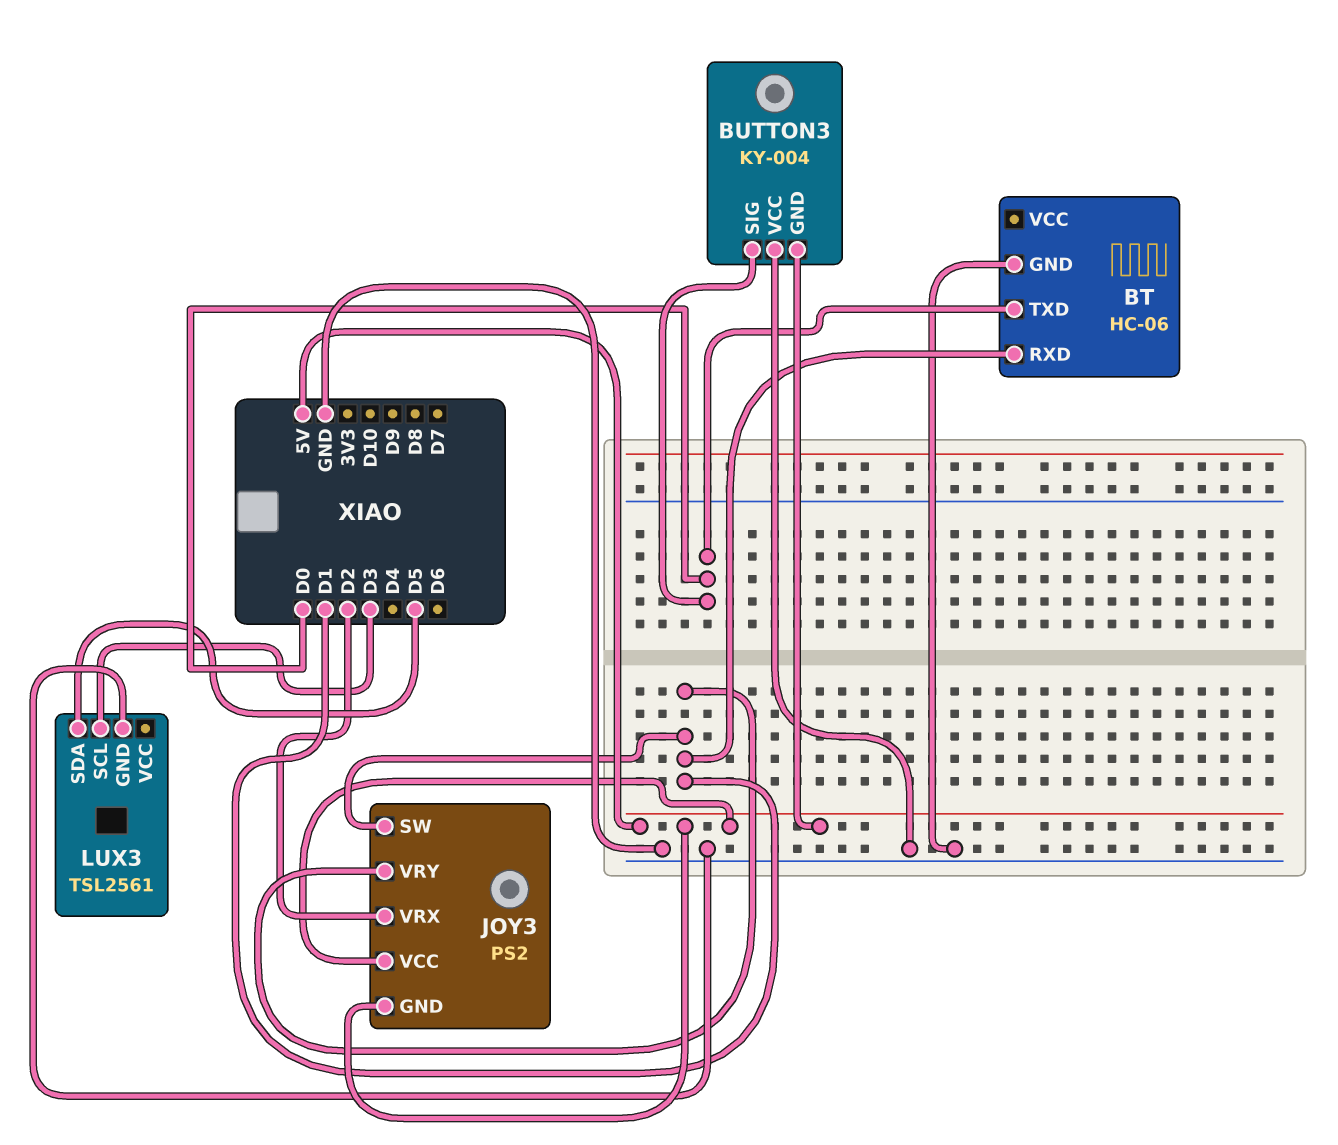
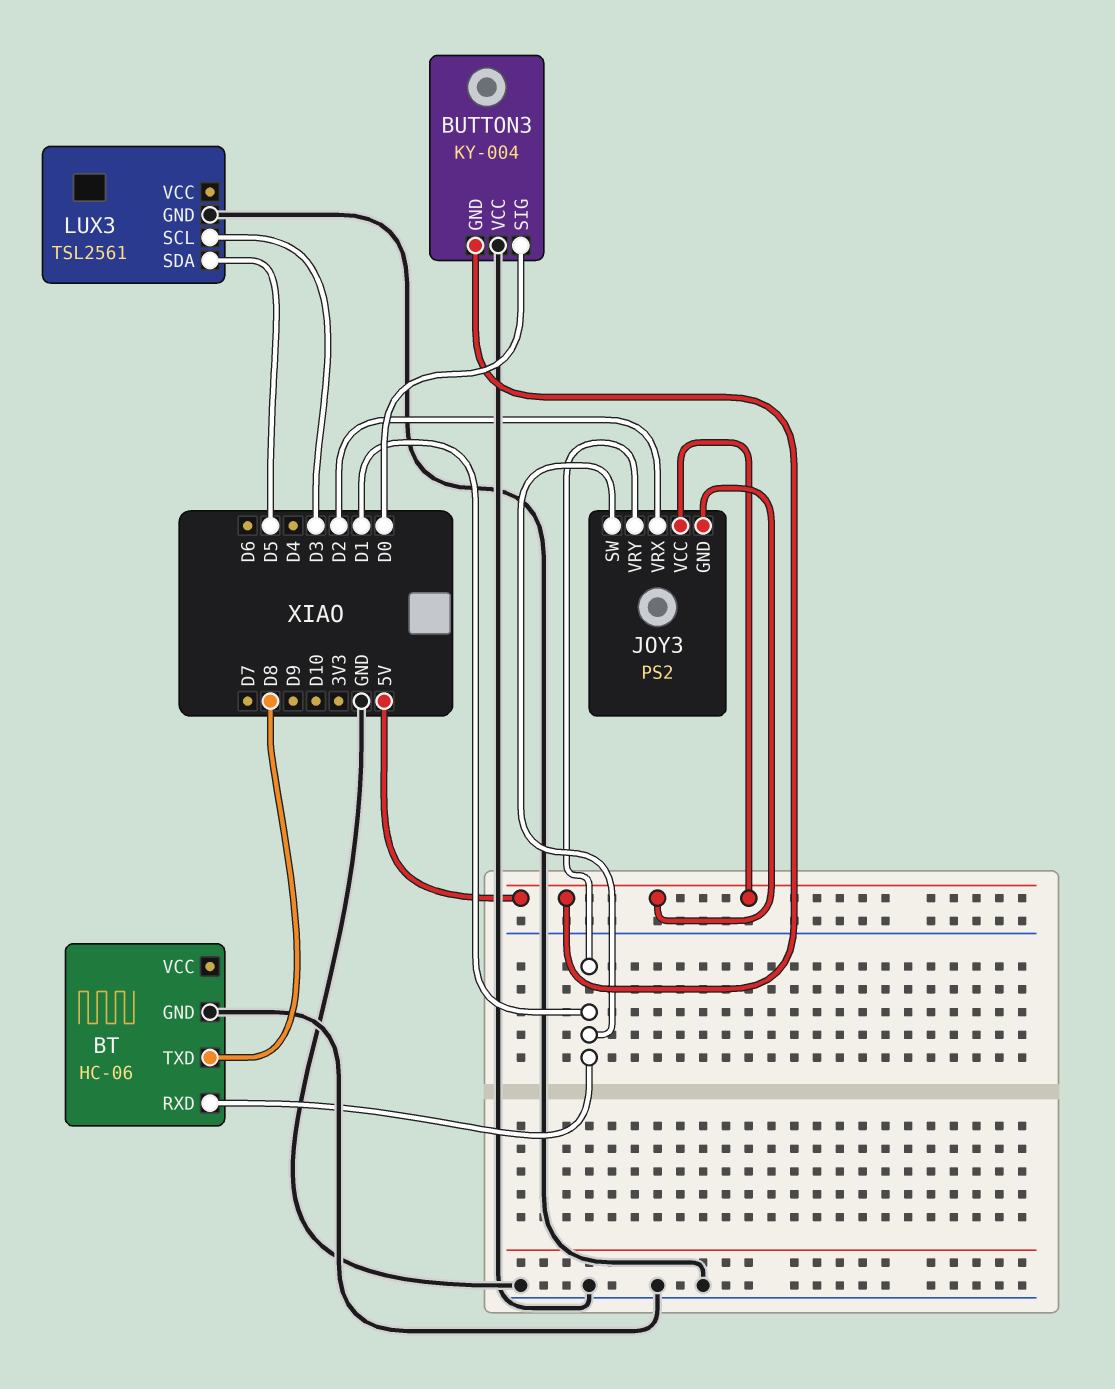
BT pin TXD: D0 -> D8

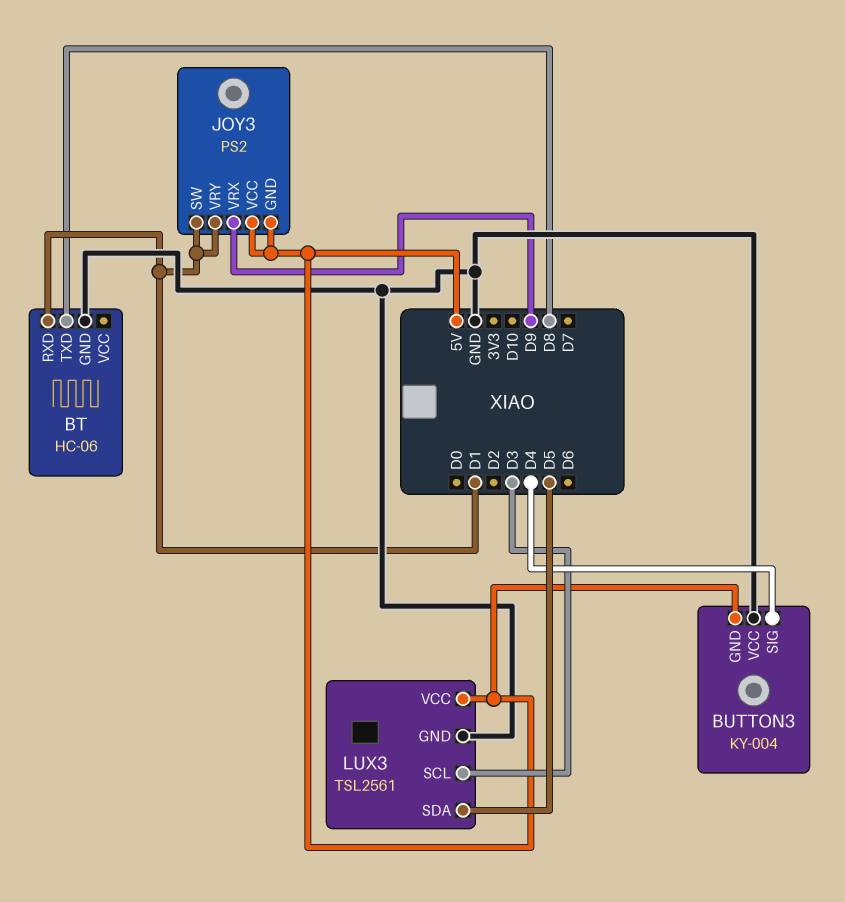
BUTTON3 pin SIG: D0 -> D4
JOY3 pin VRX: D2 -> D9
LUX3 pin VCC: none -> 5V

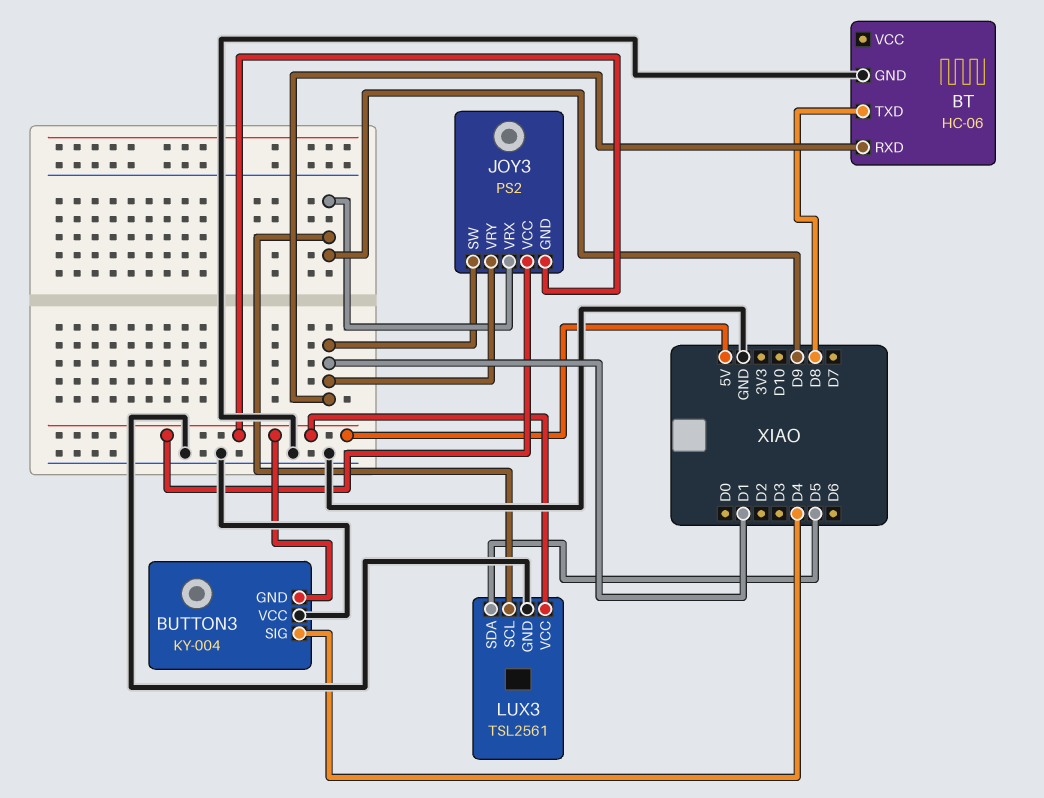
LUX3 pin SCL: D3 -> D9

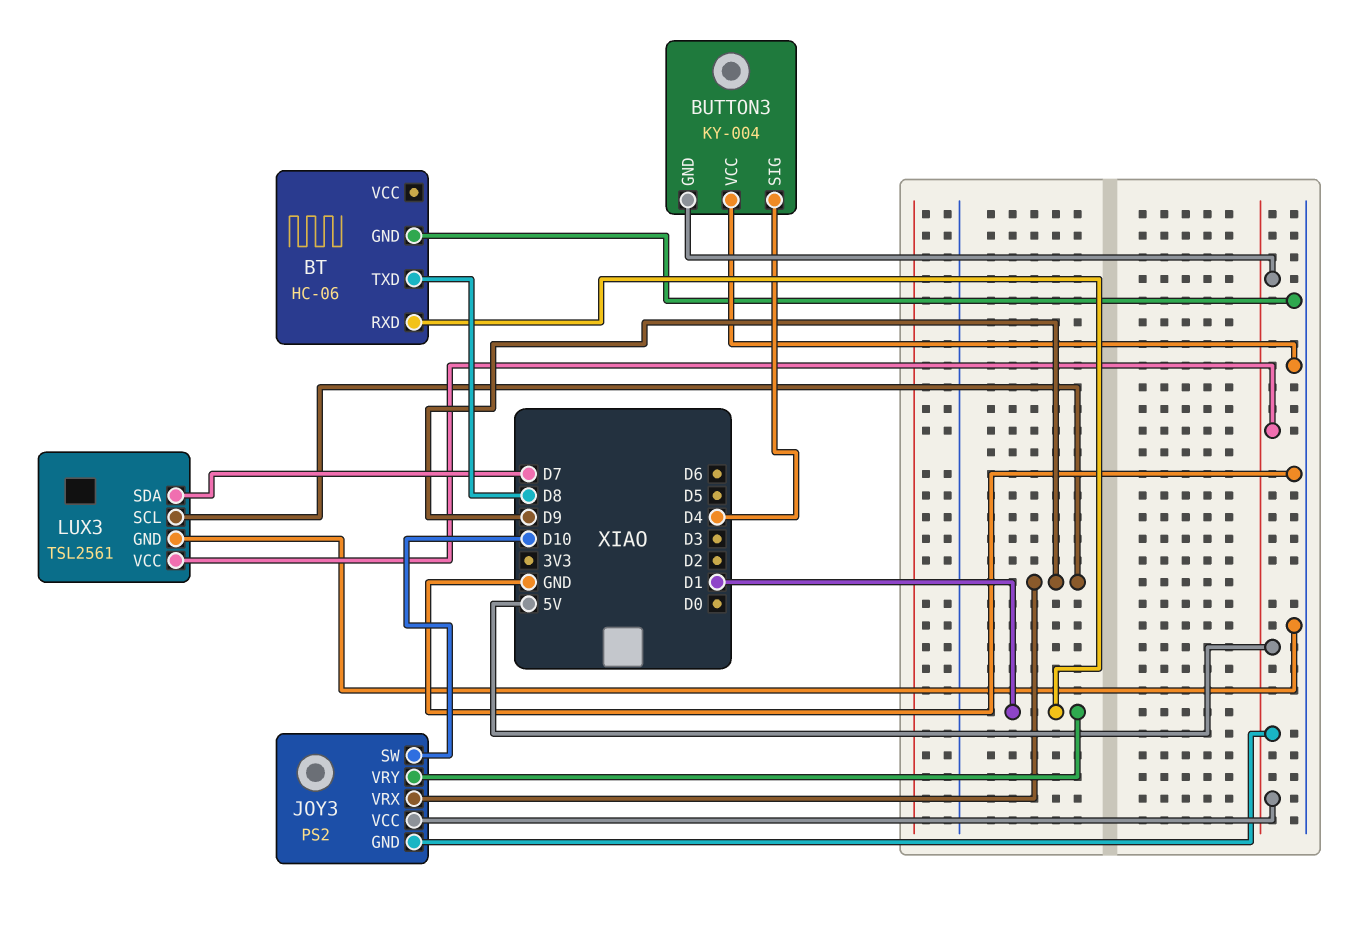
JOY3 pin SW: D1 -> D10
LUX3 pin SDA: D5 -> D7

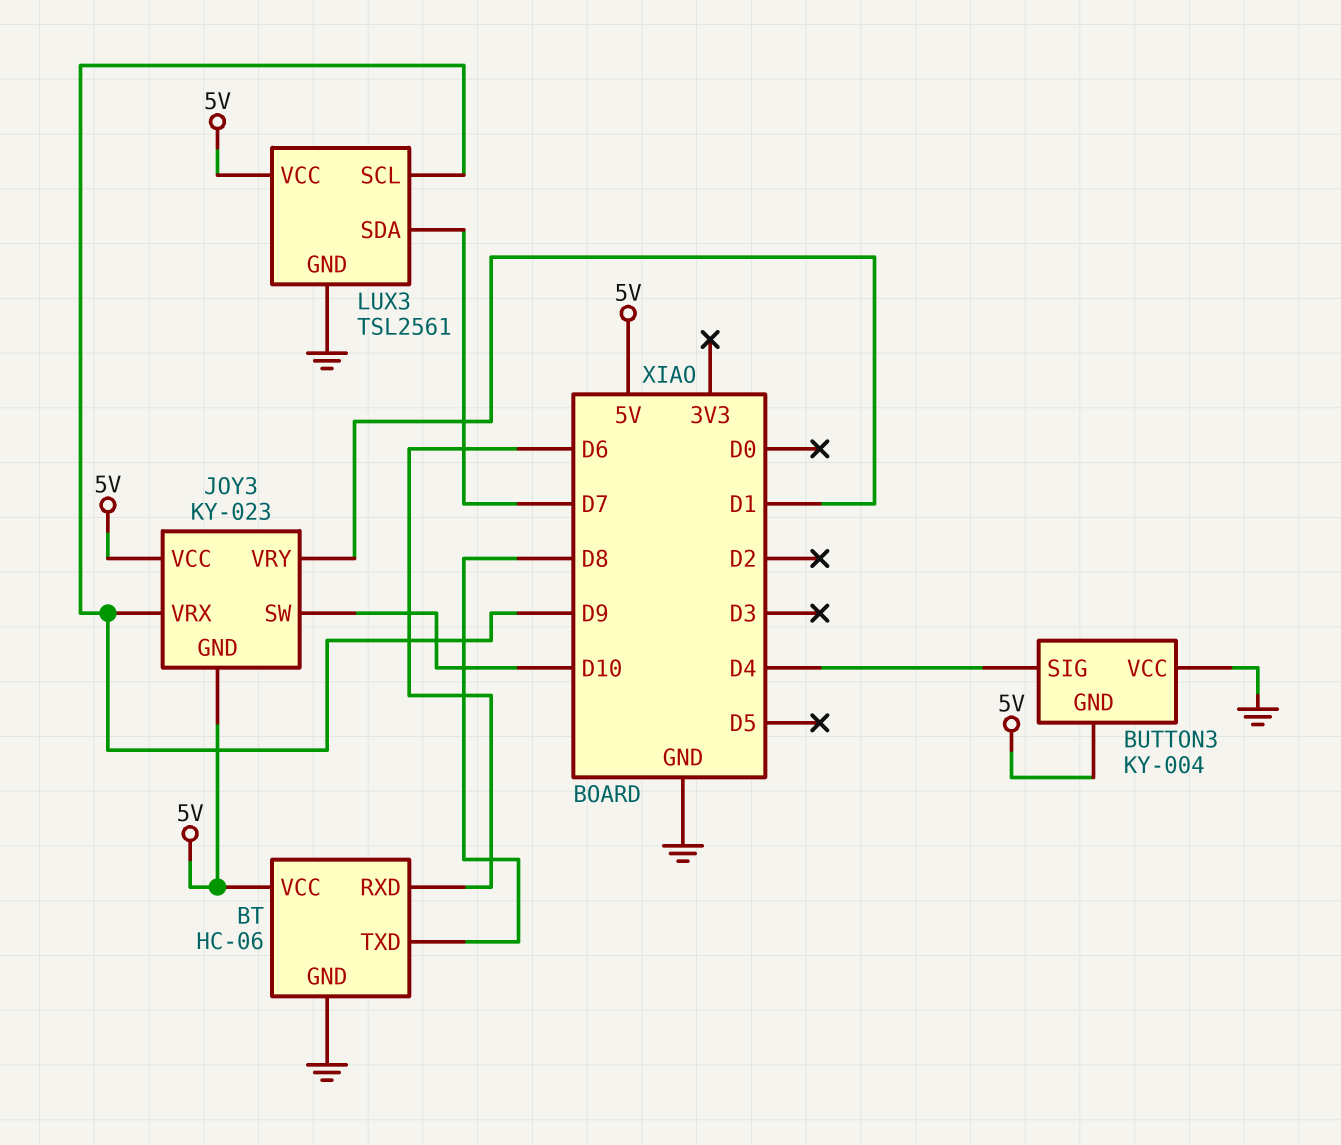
BT pin RXD: D1 -> D6
BT pin VCC: none -> 5V
JOY3: PS2 -> KY-023

